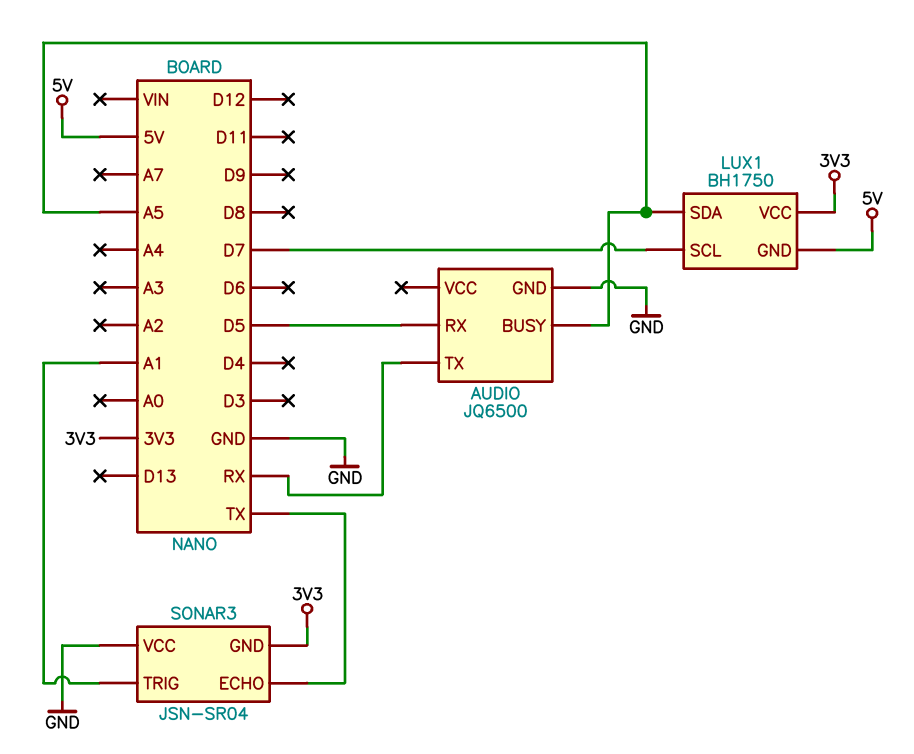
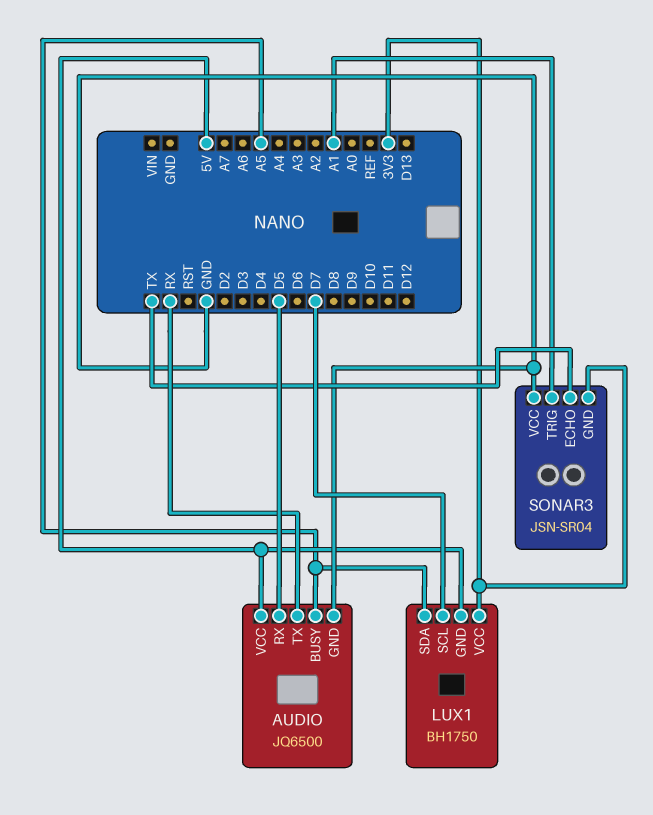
AUDIO pin VCC: none -> 5V

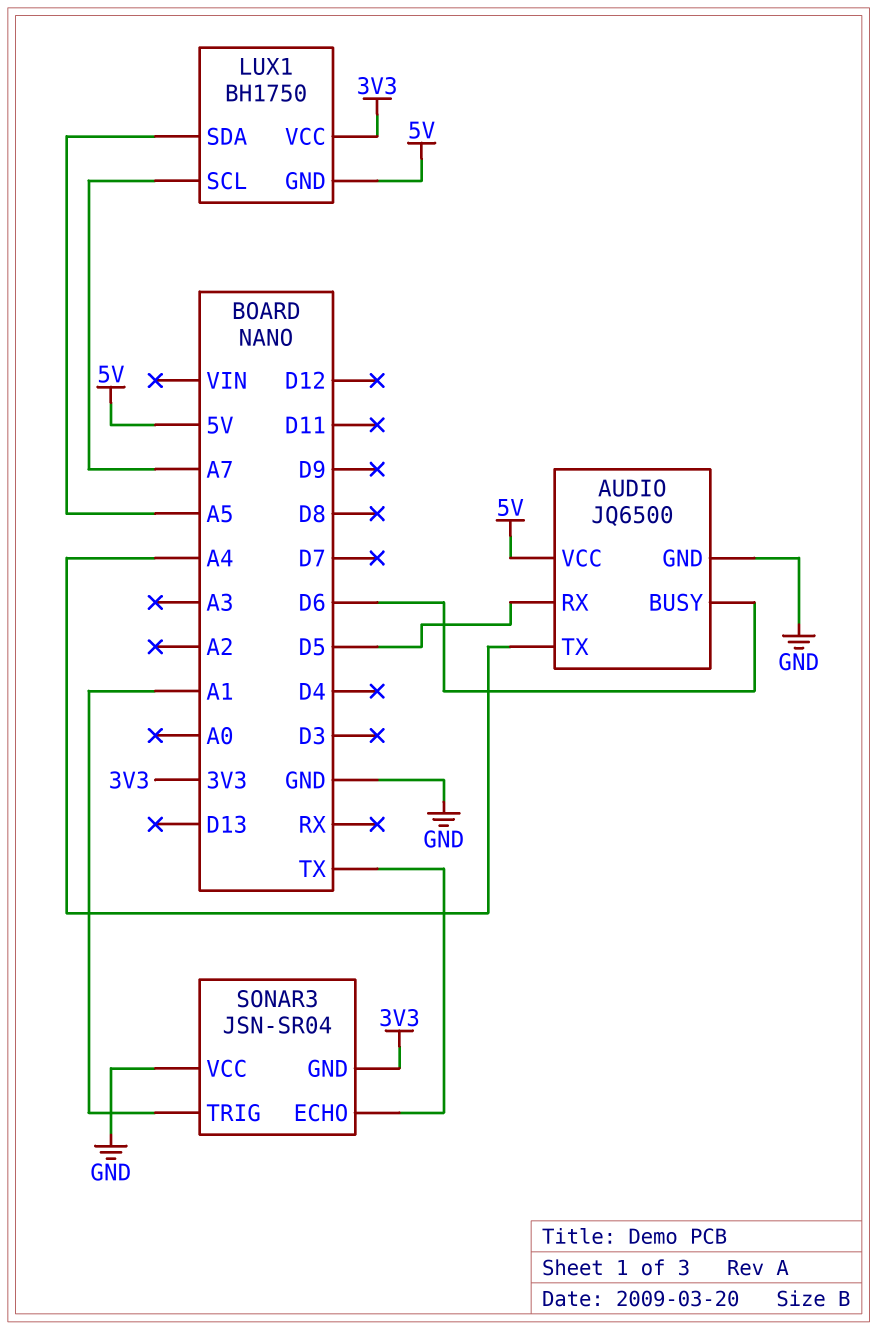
AUDIO pin BUSY: A5 -> D6
AUDIO pin TX: RX -> A4
LUX1 pin SCL: D7 -> A7

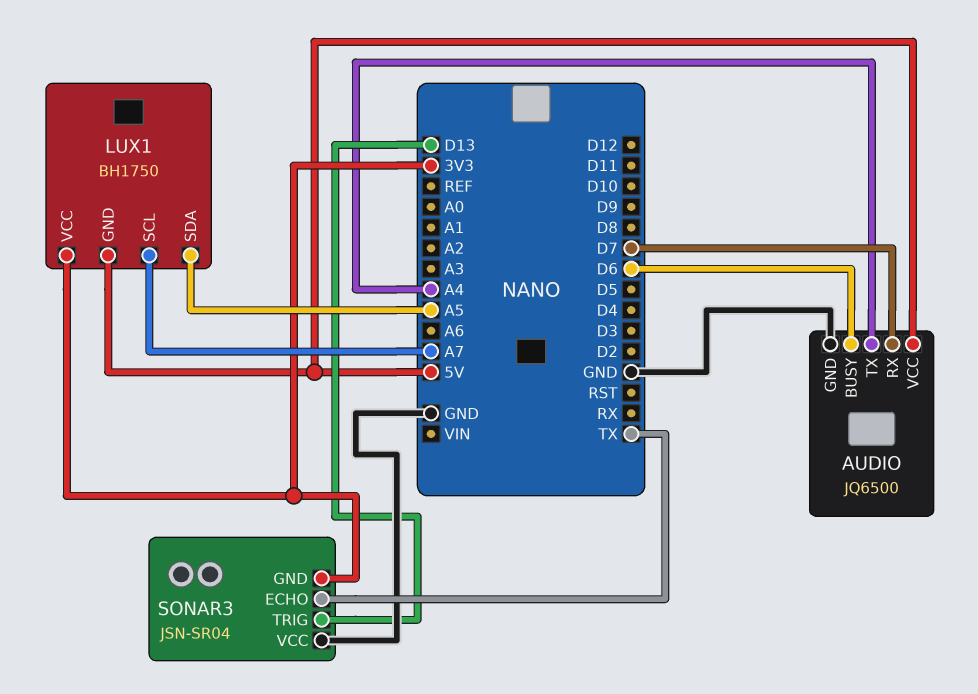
AUDIO pin RX: D5 -> D7
SONAR3 pin TRIG: A1 -> D13

